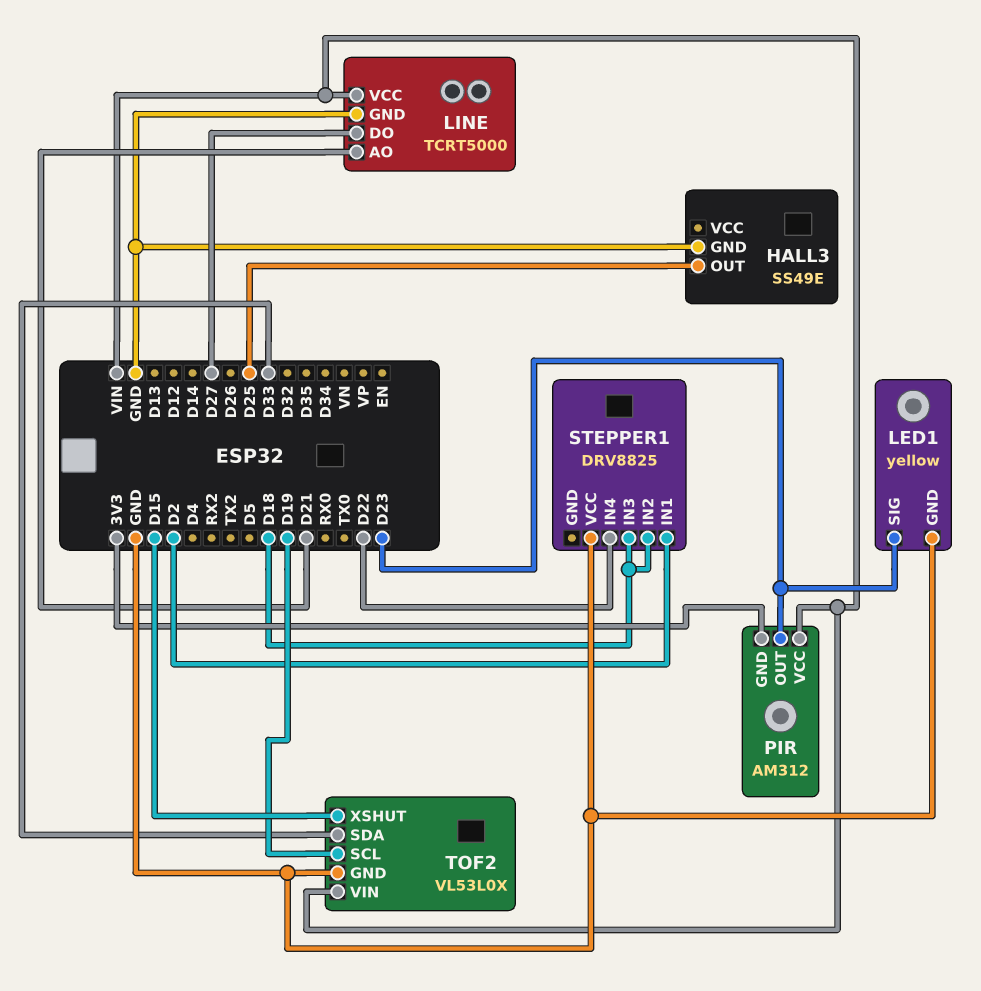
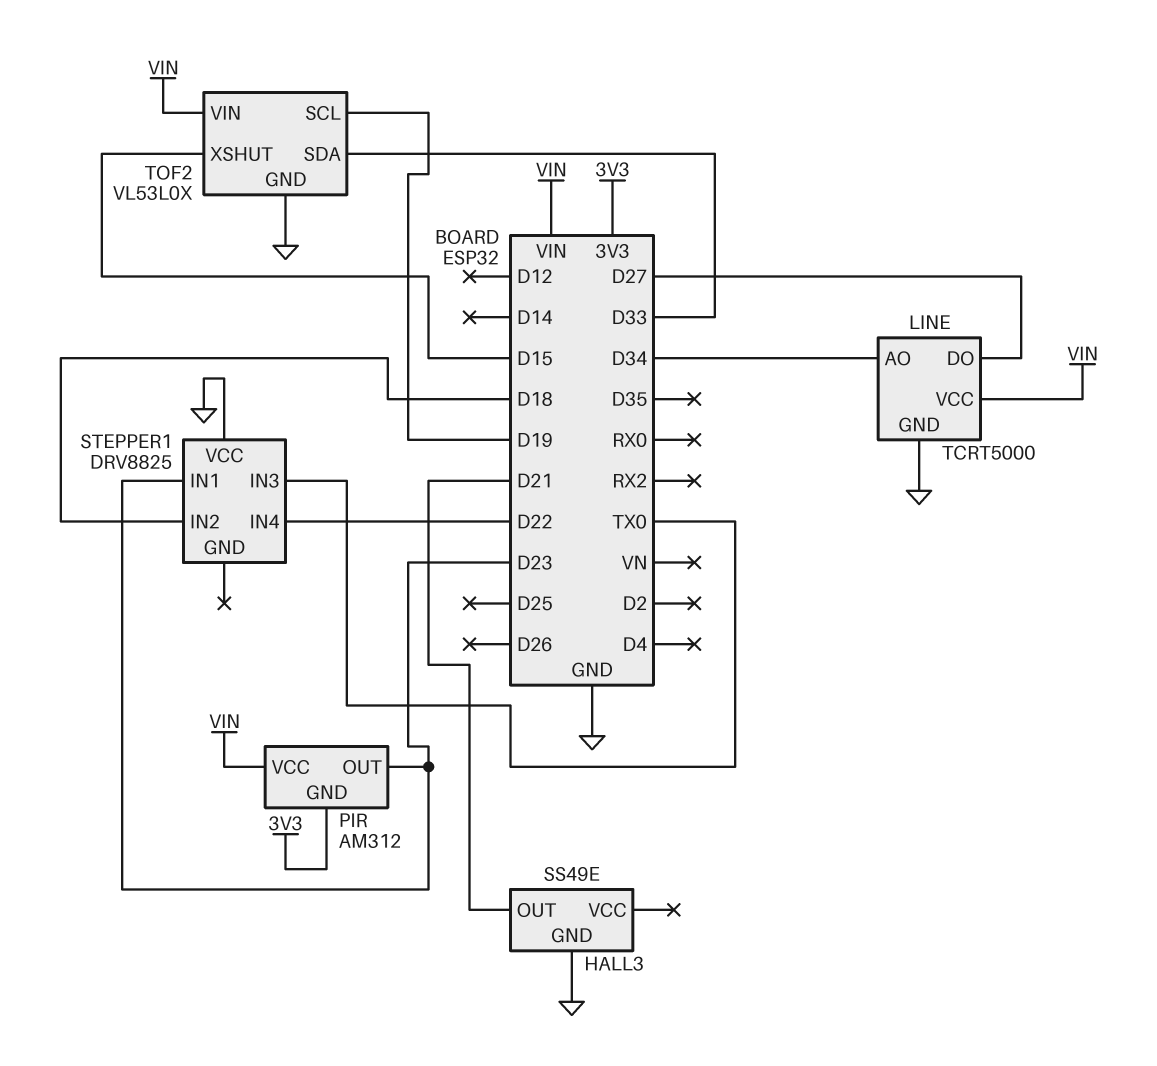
HALL3 pin OUT: D25 -> D21
LED1: yellow -> none
LED1 pin GND: GND -> none
LED1 pin SIG: D23 -> none
LINE pin AO: D21 -> D34
STEPPER1 pin IN1: D2 -> D23
STEPPER1 pin IN3: D18 -> TX0

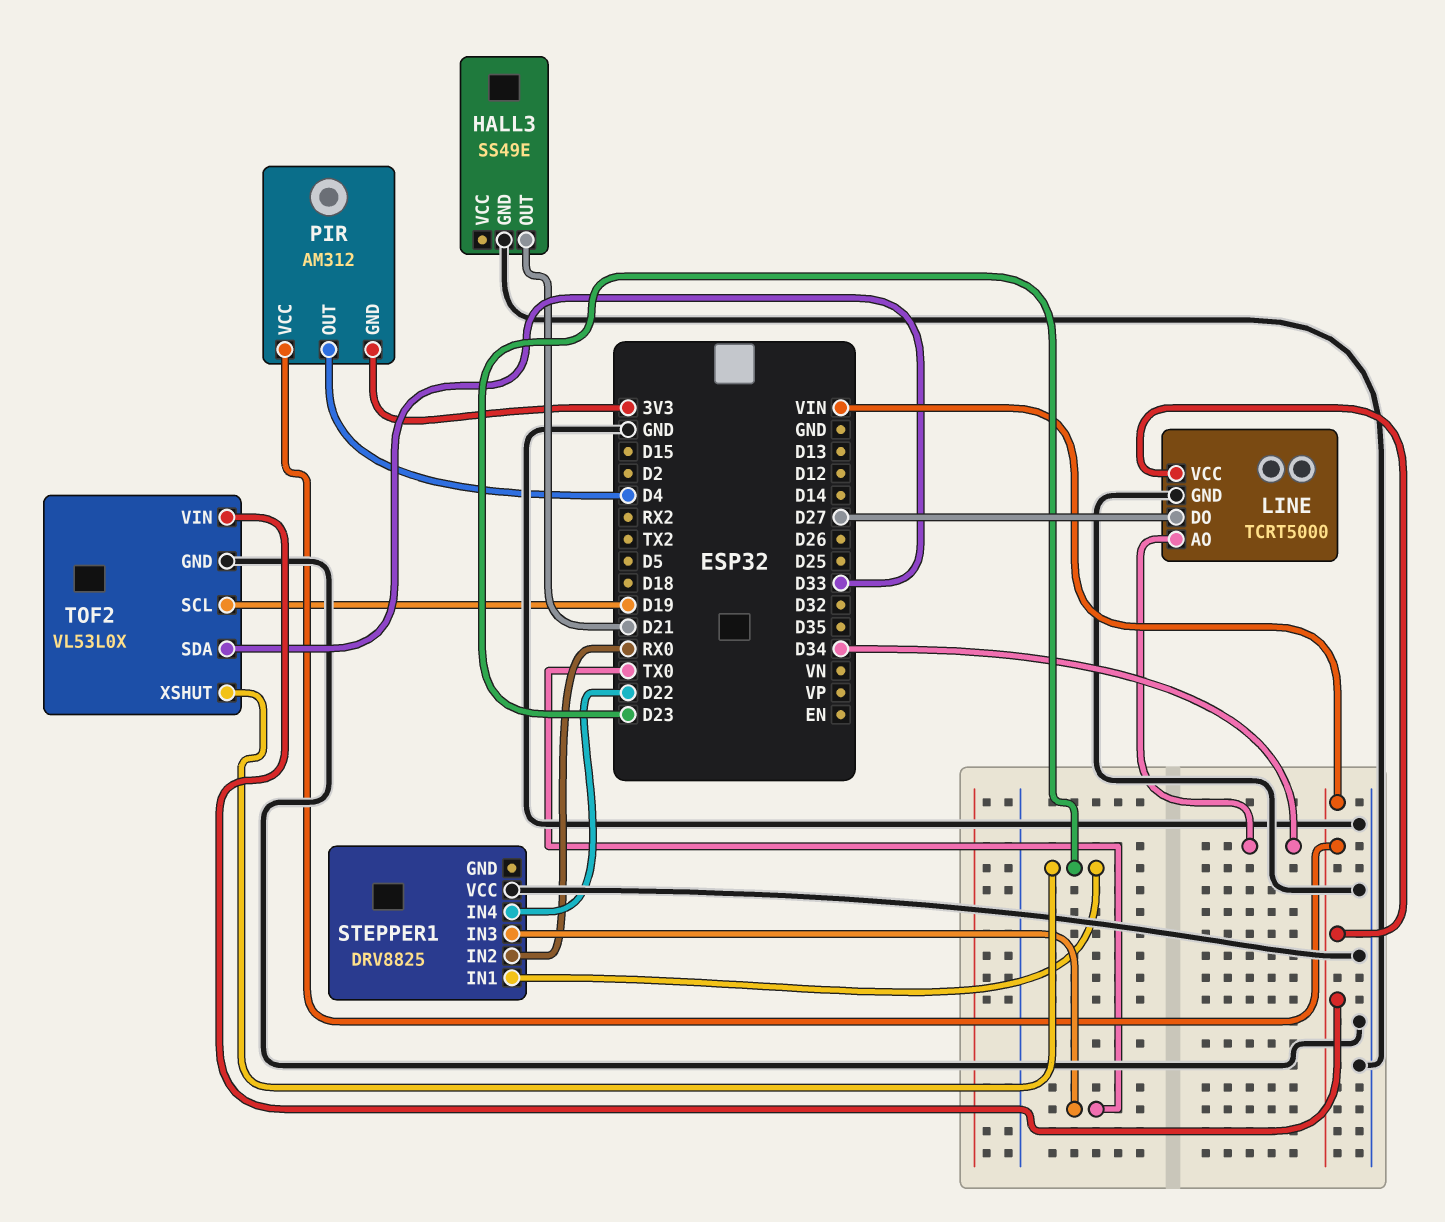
PIR pin OUT: D23 -> D4
STEPPER1 pin IN2: D18 -> RX0
TOF2 pin XSHUT: D15 -> D23

